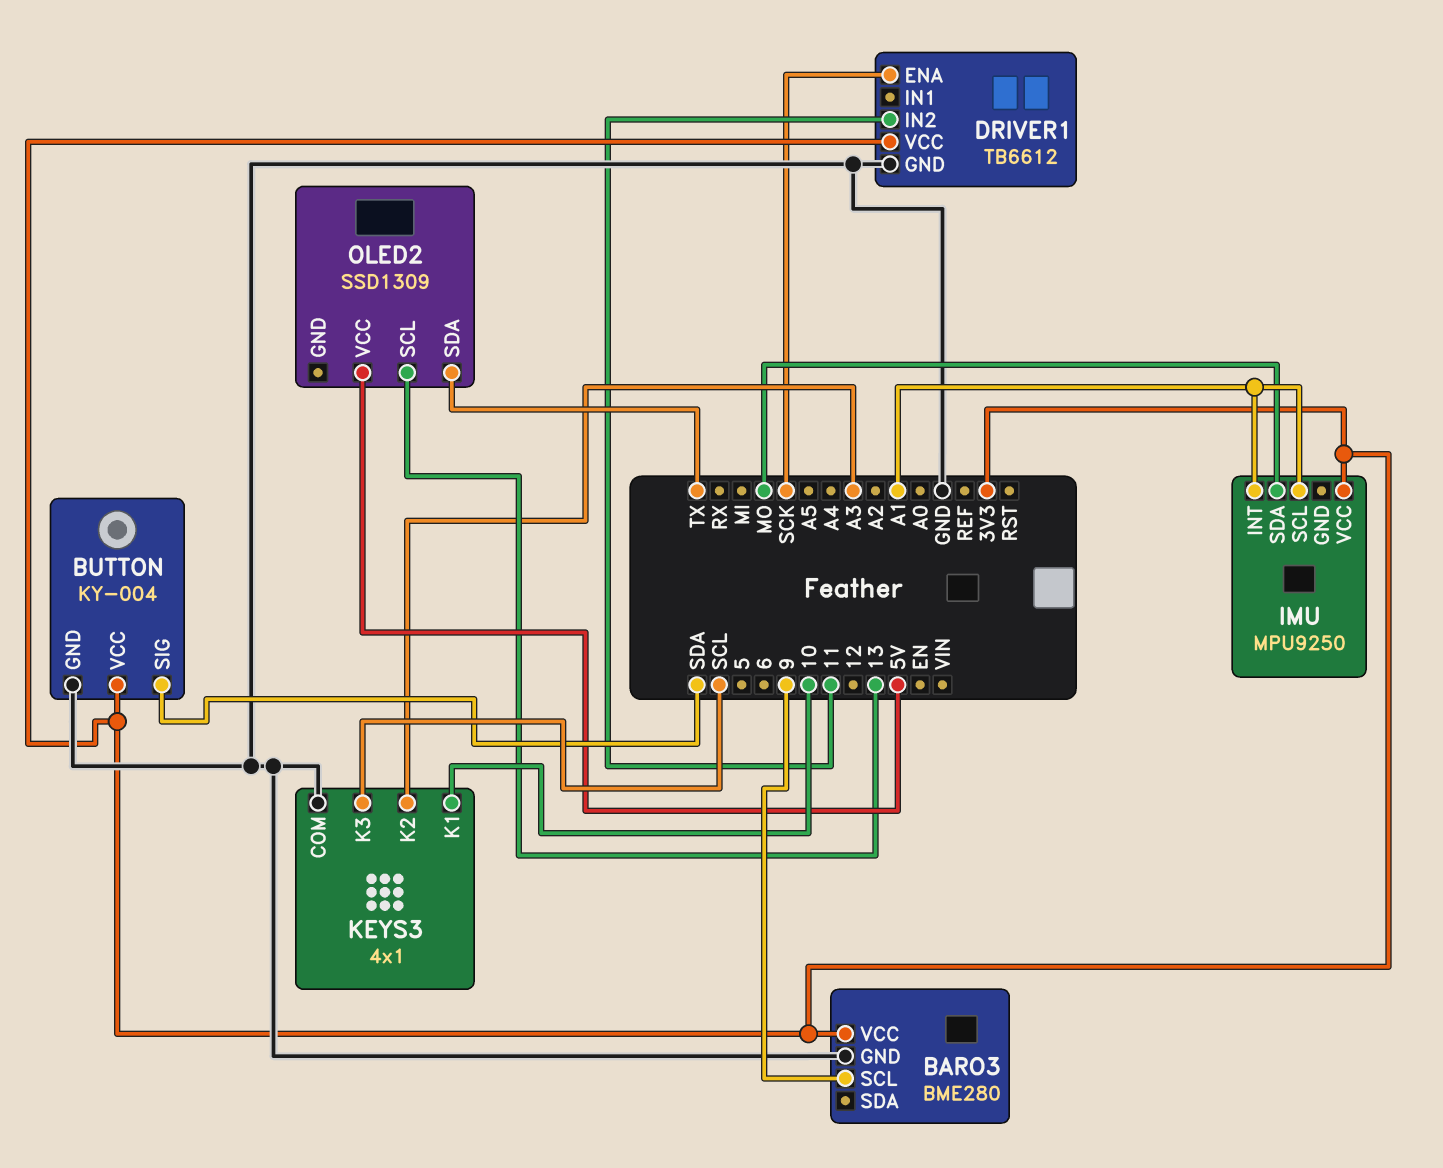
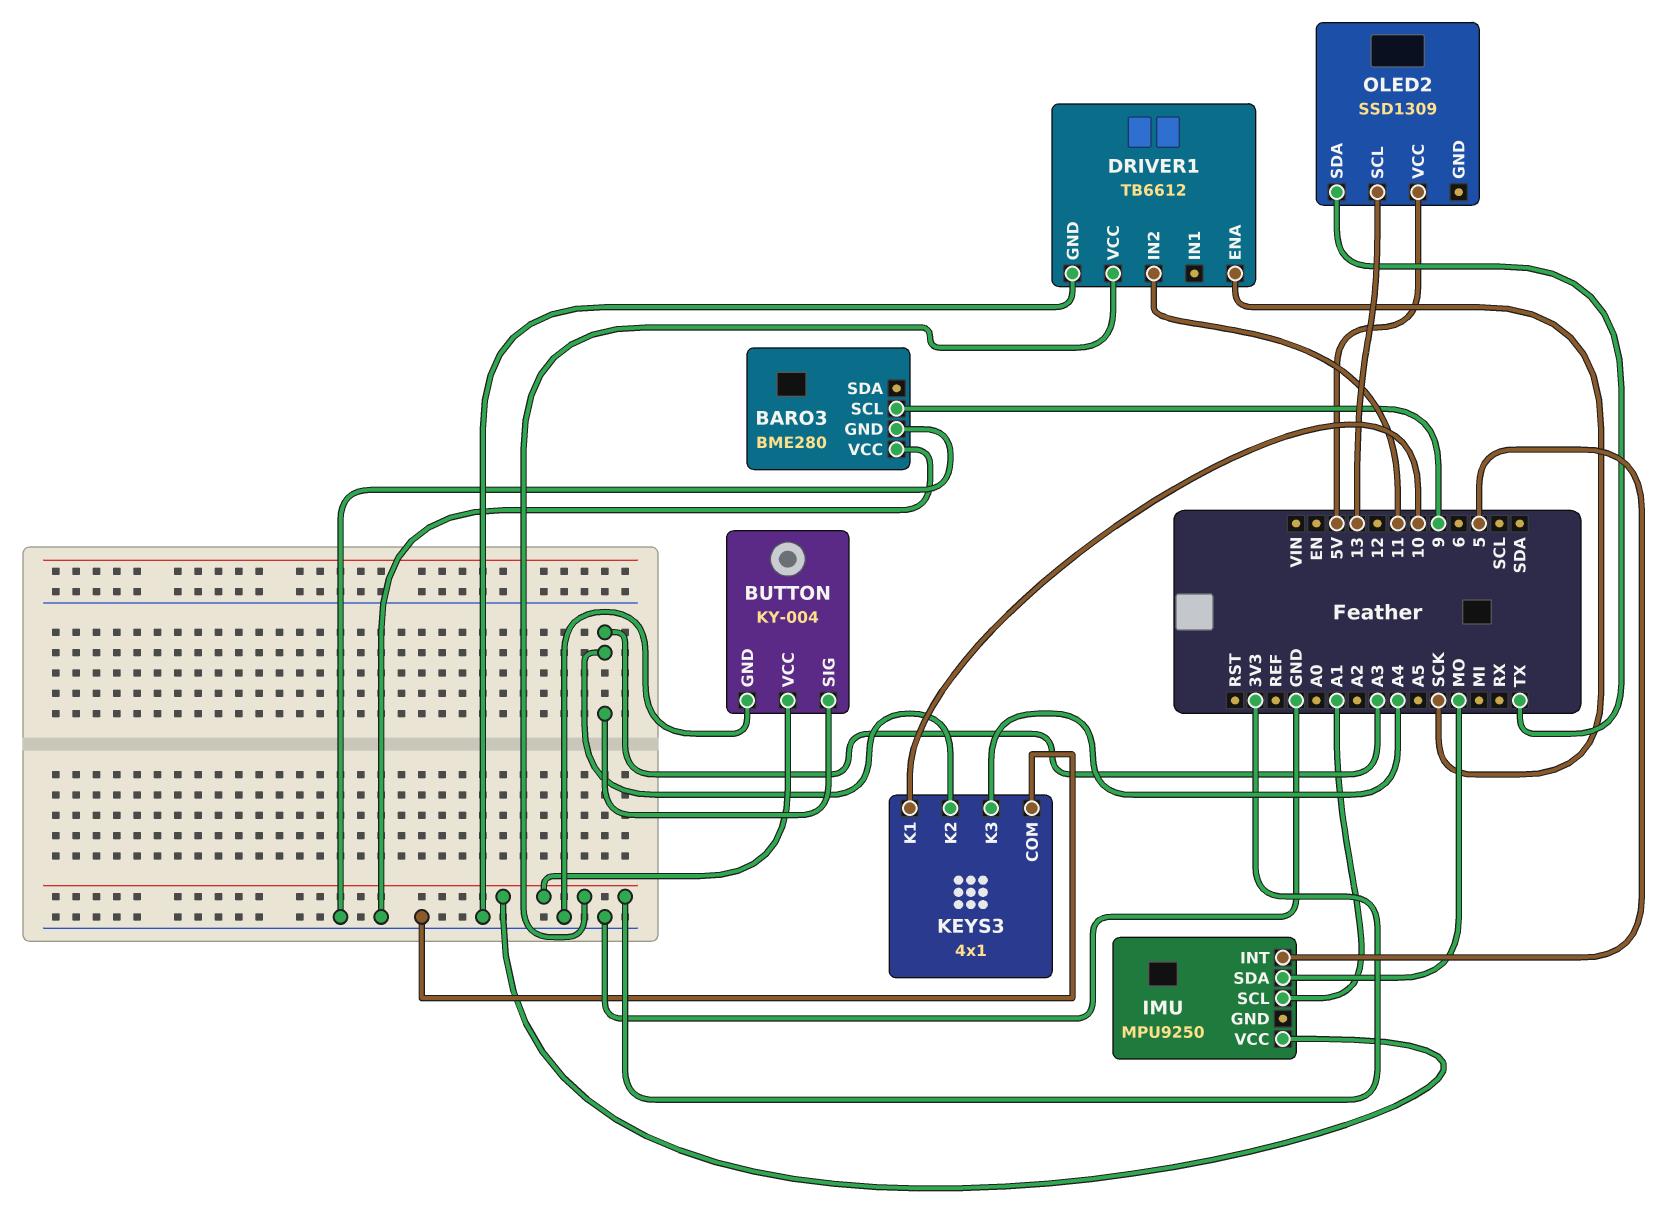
BARO3 pin VCC: 3V3 -> GND
BUTTON pin SIG: SDA -> A3
IMU pin INT: A1 -> 5
KEYS3 pin K3: SCL -> A4

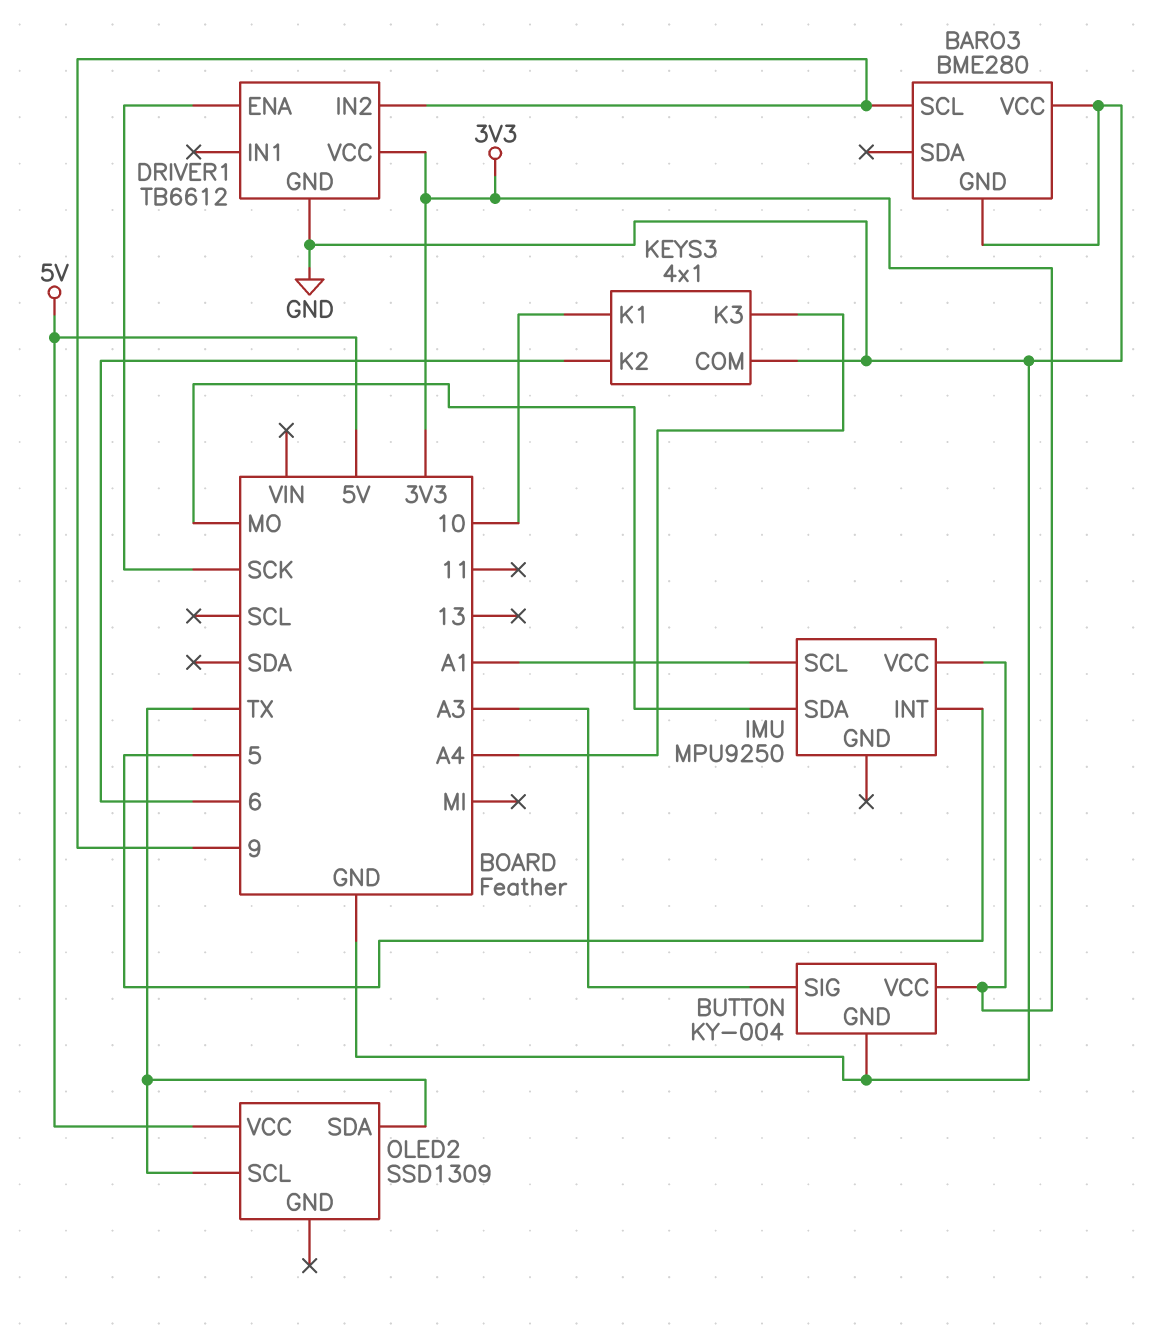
DRIVER1 pin IN2: 11 -> 9
KEYS3 pin K2: A3 -> 6
OLED2 pin SCL: 13 -> TX

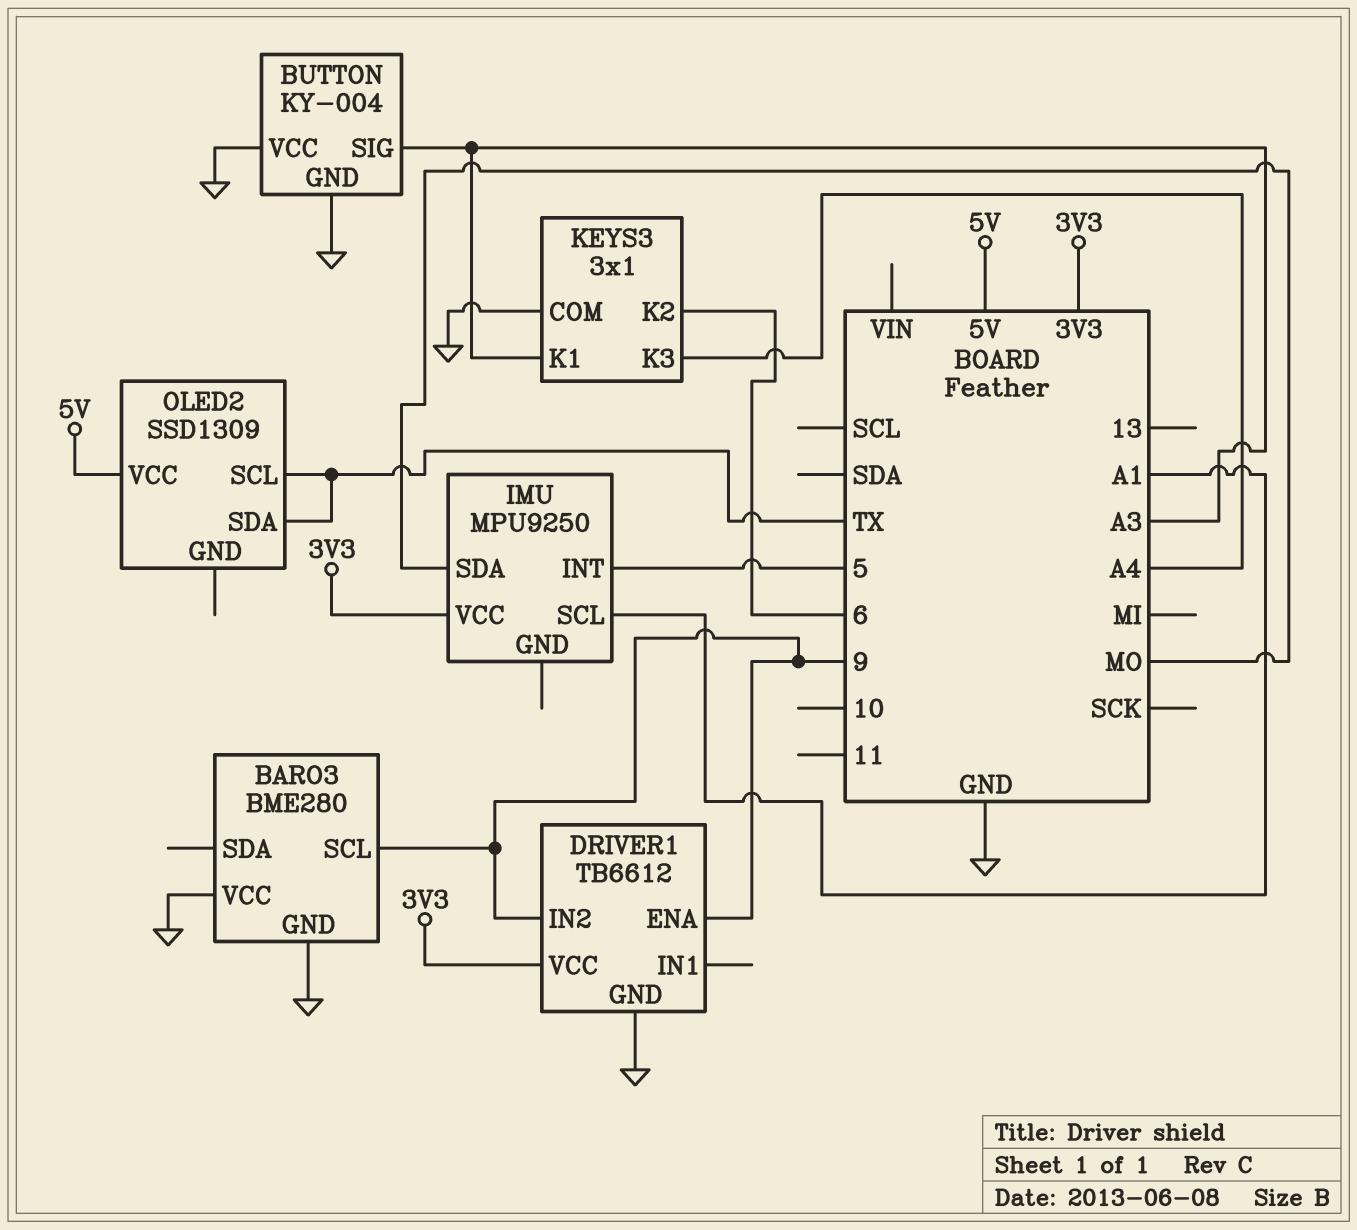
BUTTON pin VCC: 3V3 -> GND
DRIVER1 pin ENA: SCK -> 9
KEYS3: 4x1 -> 3x1
KEYS3 pin K1: 10 -> A3

